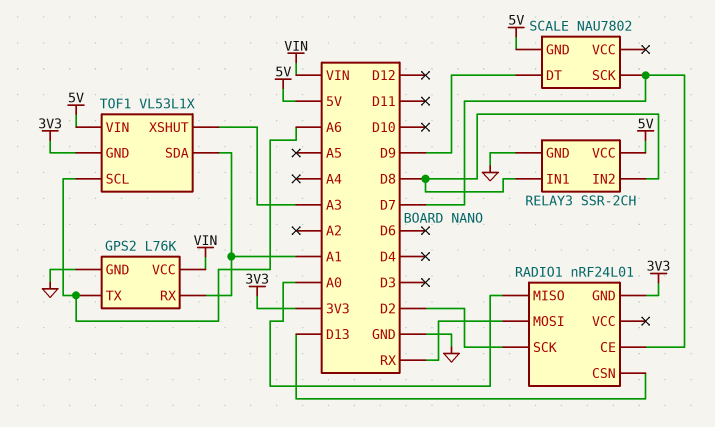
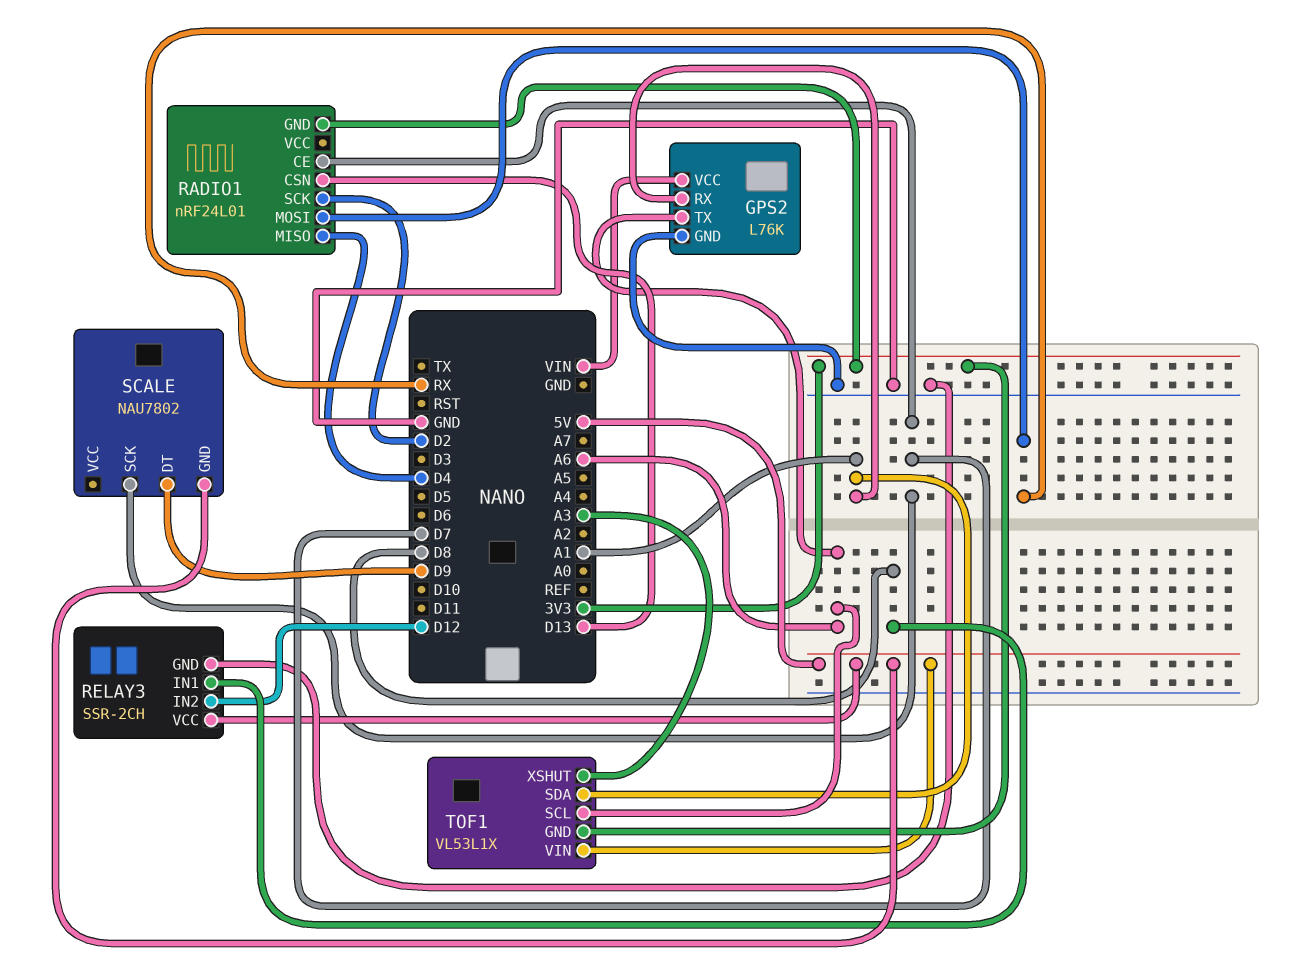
RADIO1 pin MISO: A0 -> D4
RELAY3 pin IN2: D8 -> D12

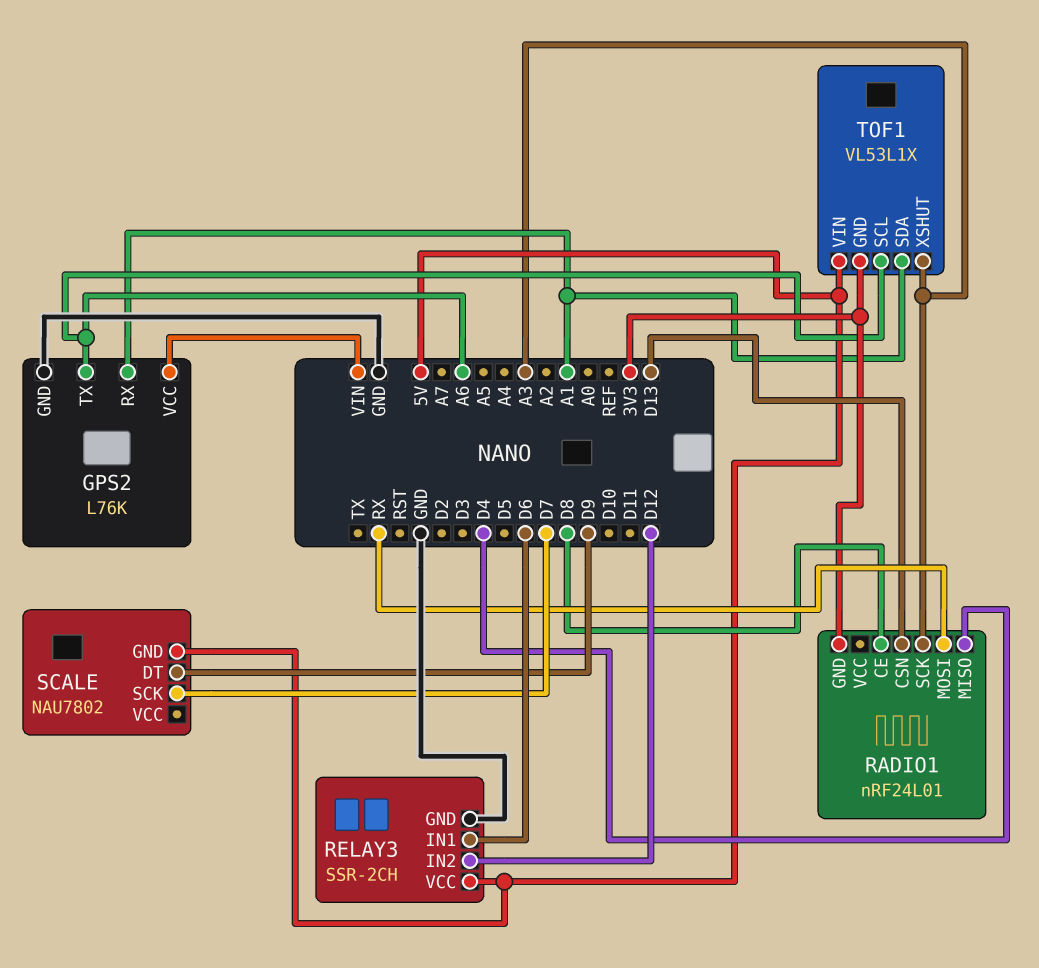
RADIO1 pin CE: D7 -> D8
RADIO1 pin SCK: D2 -> A3
RELAY3 pin IN1: D8 -> D6

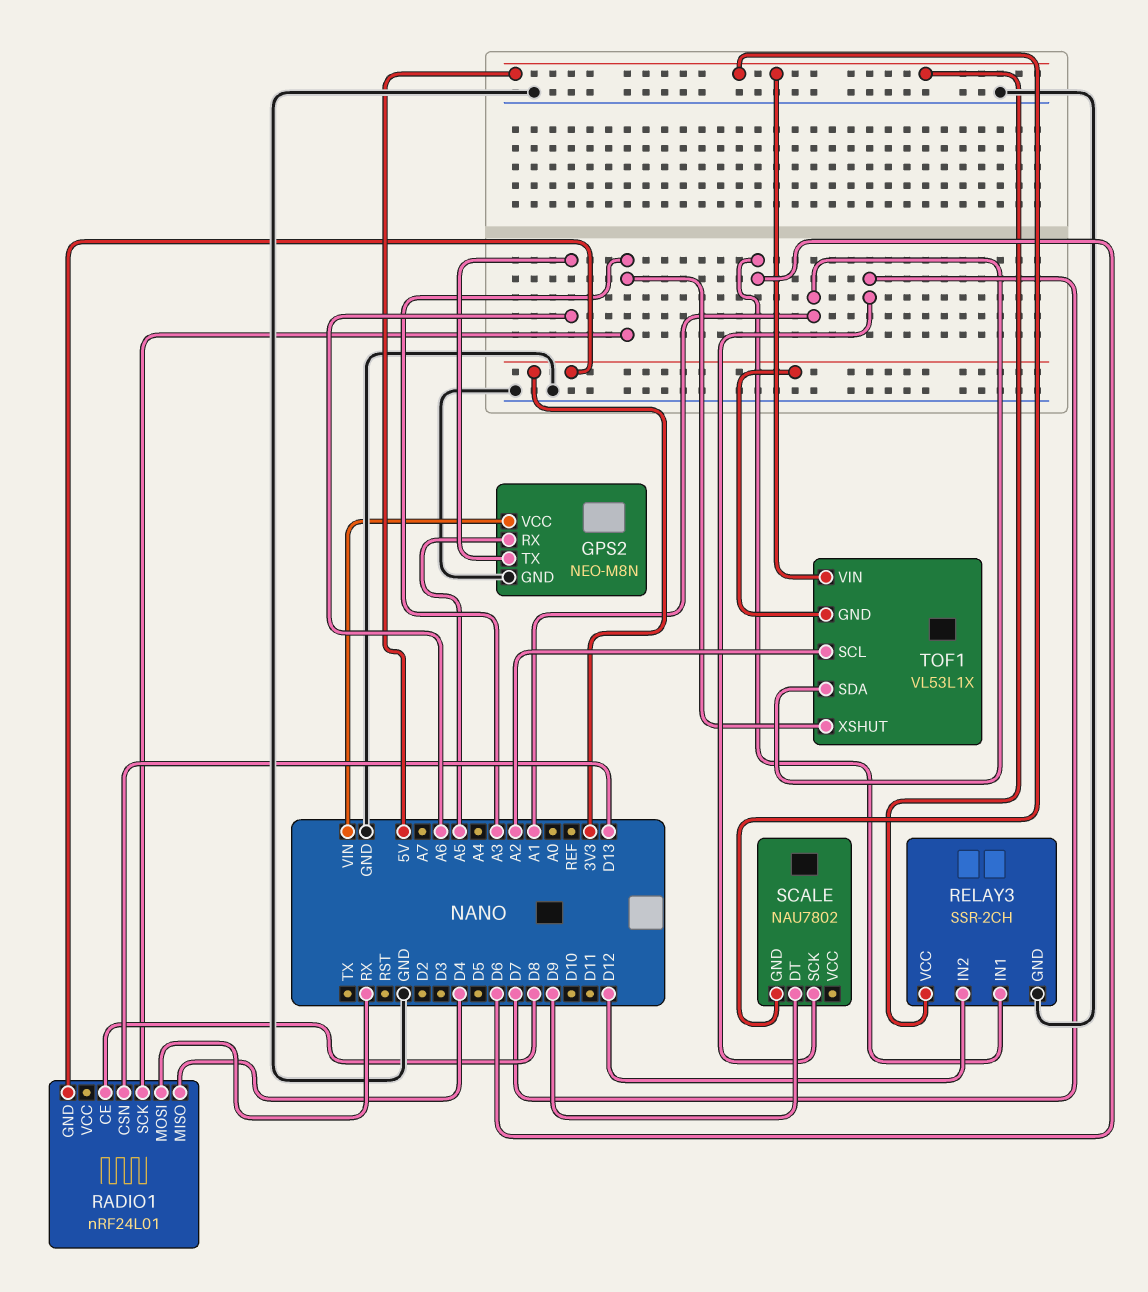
GPS2: L76K -> NEO-M8N
GPS2 pin RX: A1 -> A5
TOF1 pin SCL: A6 -> A2

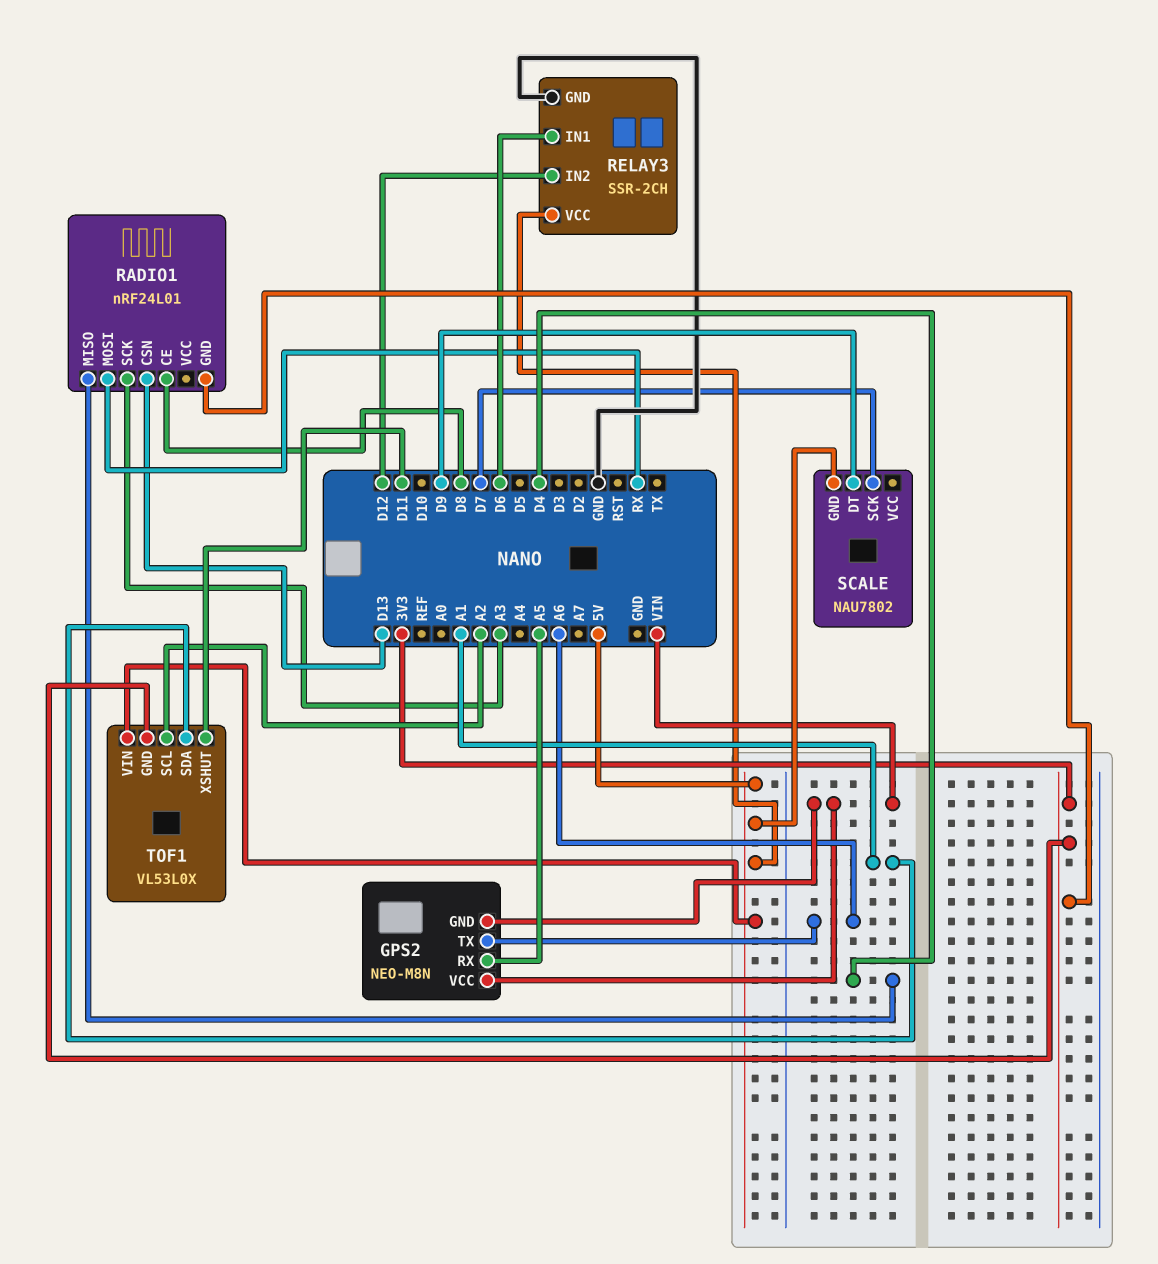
GPS2 pin GND: GND -> VIN
TOF1: VL53L1X -> VL53L0X
TOF1 pin XSHUT: A3 -> D11

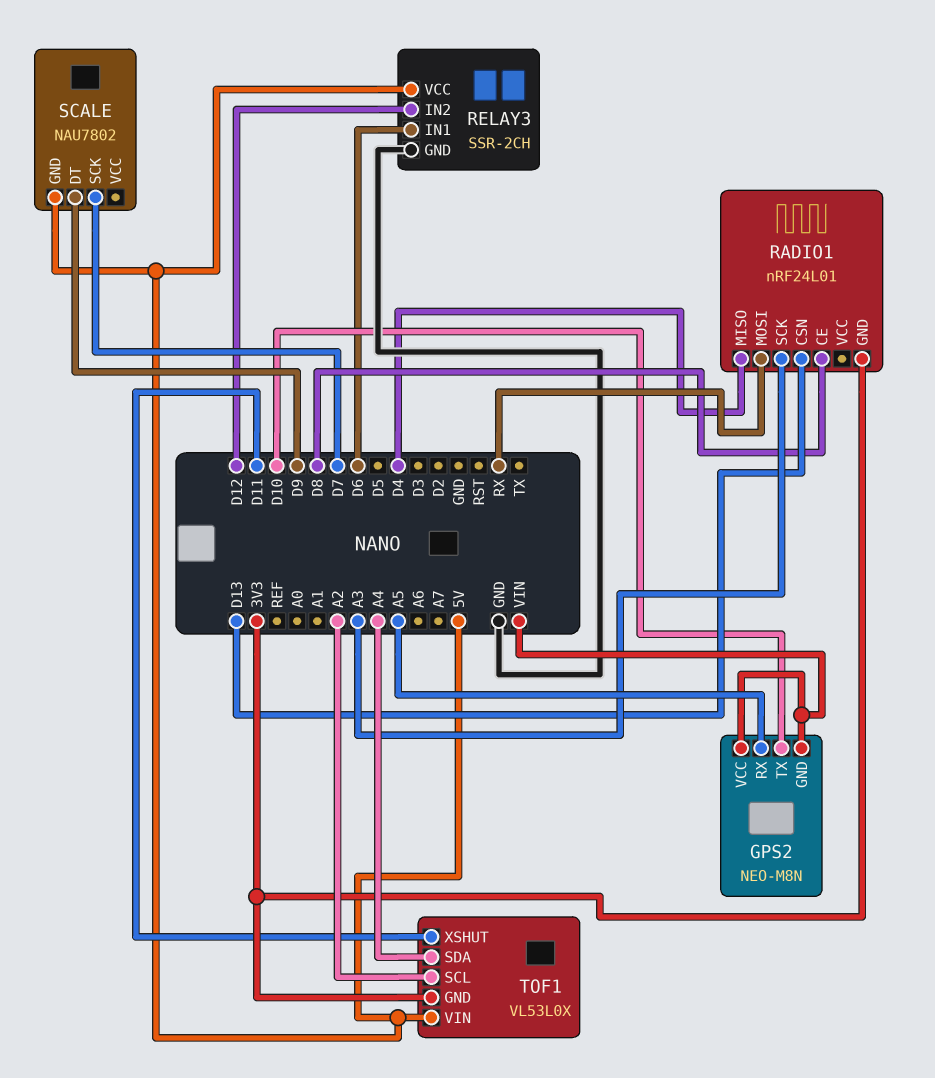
GPS2 pin TX: A6 -> D10
TOF1 pin SDA: A1 -> A4

